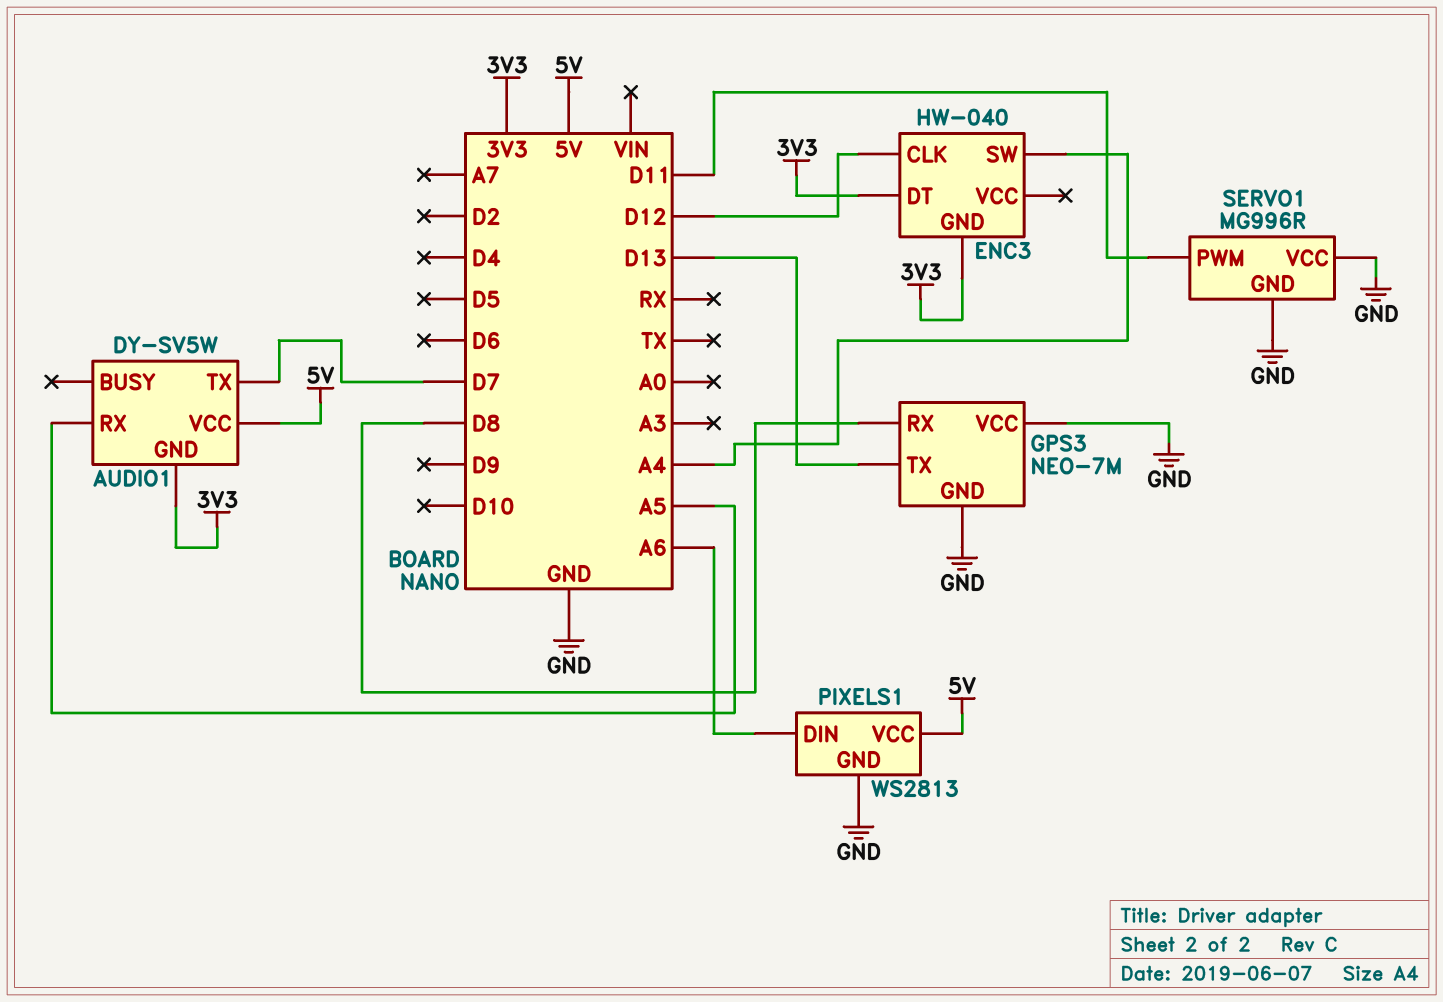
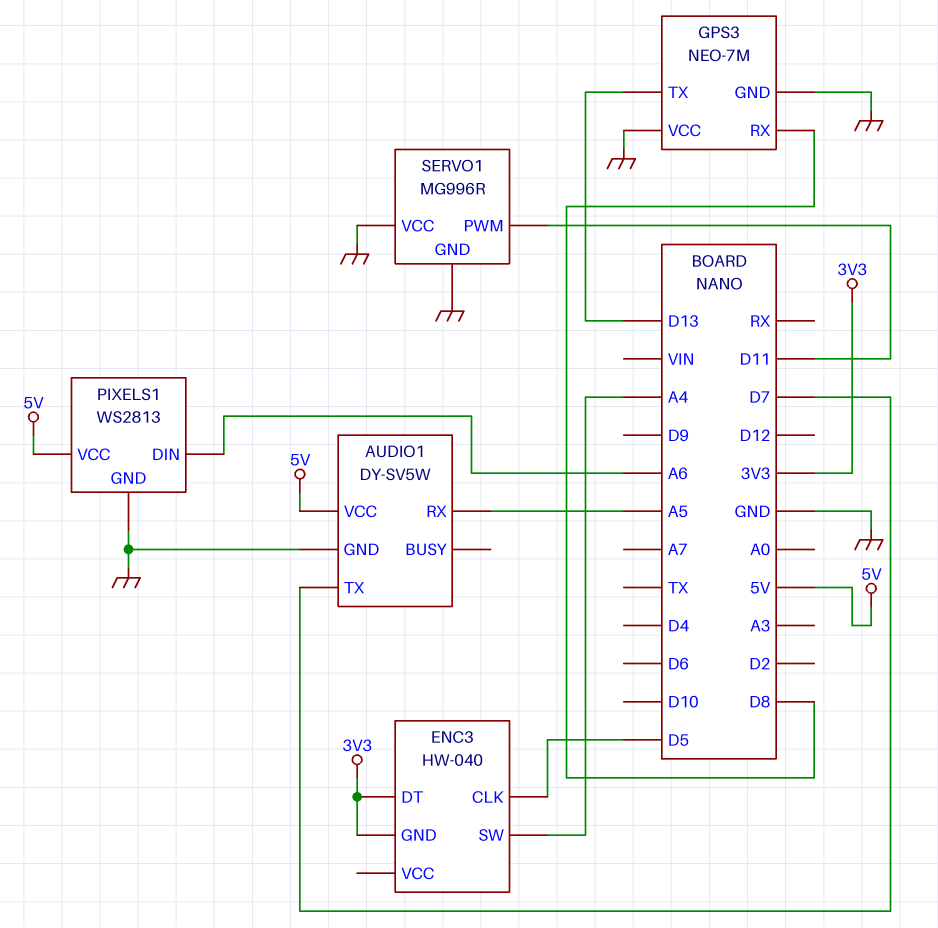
AUDIO1 pin GND: 3V3 -> GND
ENC3 pin CLK: D12 -> D5

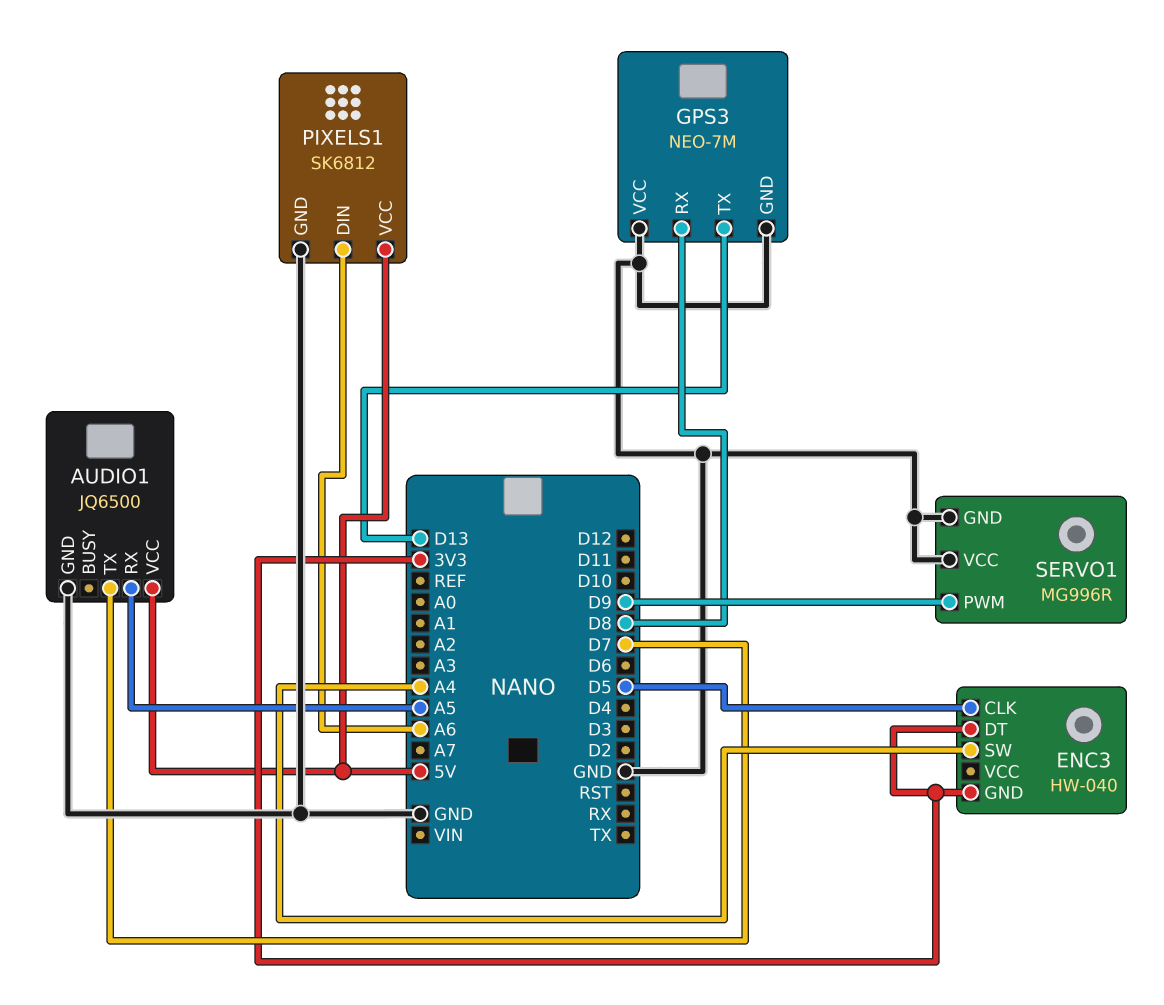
AUDIO1: DY-SV5W -> JQ6500
PIXELS1: WS2813 -> SK6812
SERVO1 pin PWM: D11 -> D9

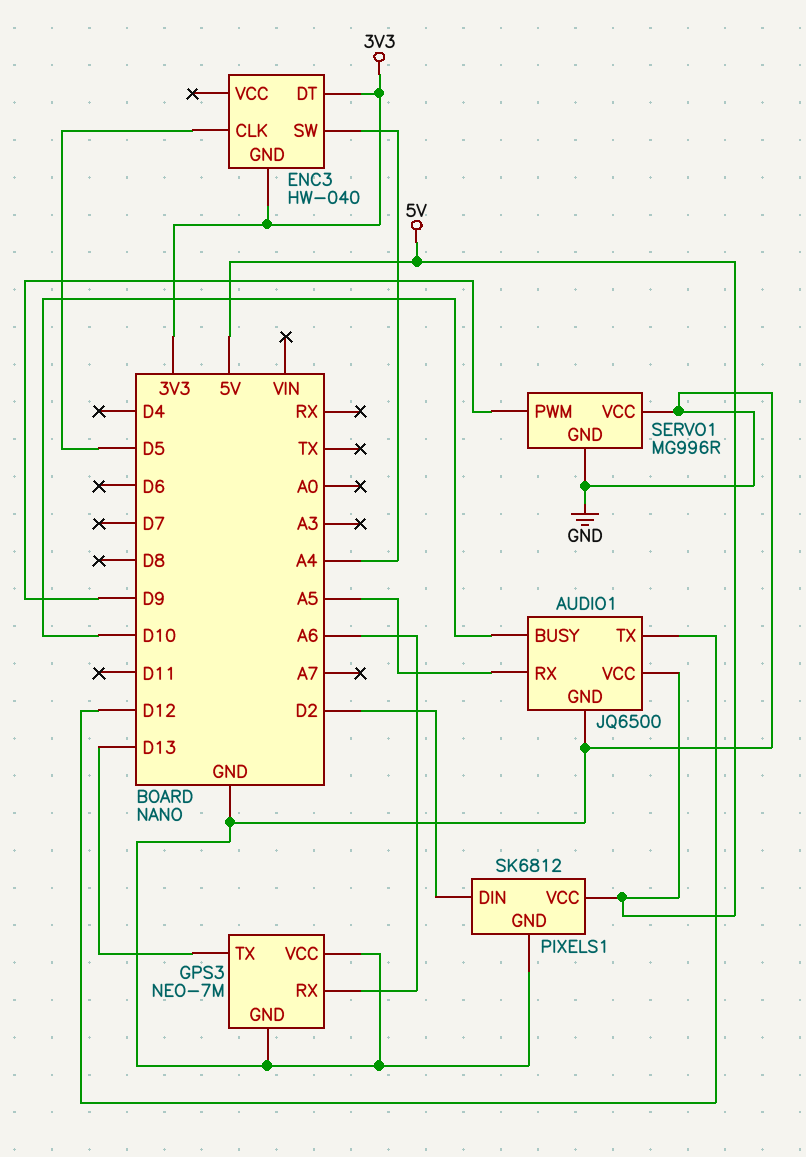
AUDIO1 pin BUSY: none -> D10
AUDIO1 pin TX: D7 -> D12
GPS3 pin RX: D8 -> A6
PIXELS1 pin DIN: A6 -> D2

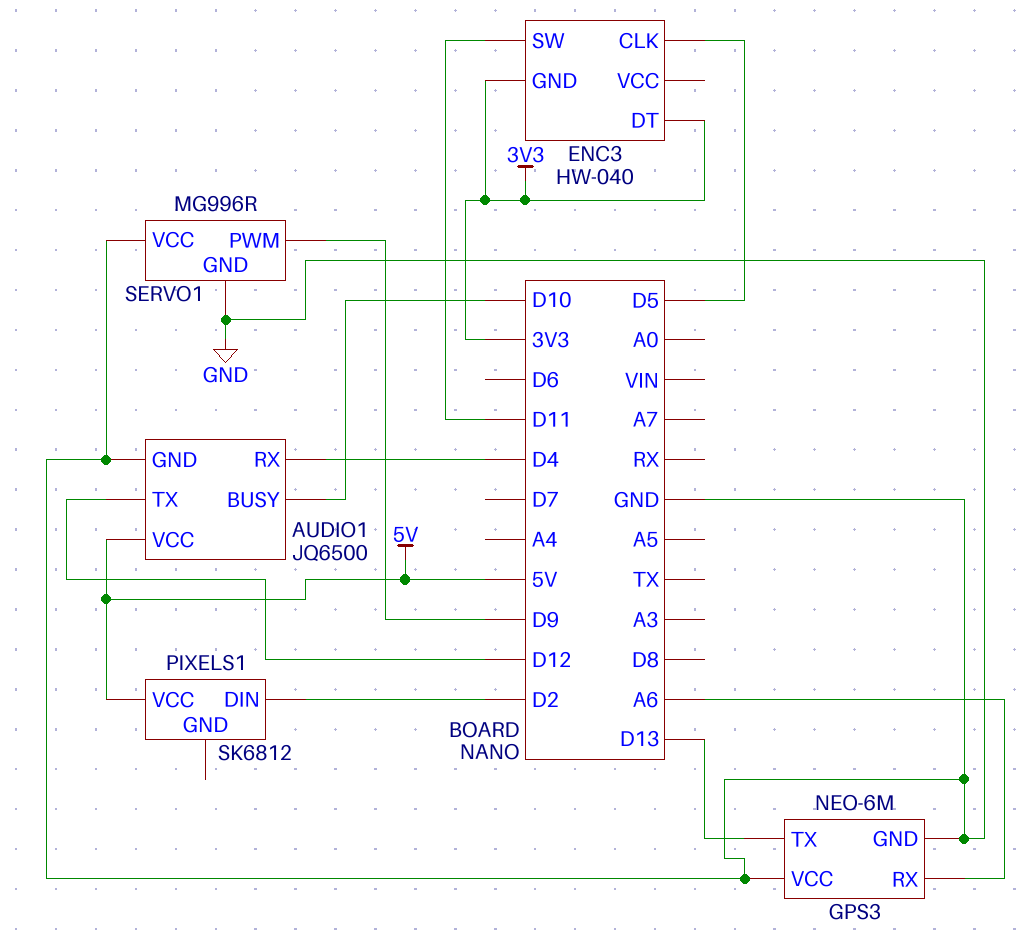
AUDIO1 pin RX: A5 -> D4
ENC3 pin SW: A4 -> D11
GPS3: NEO-7M -> NEO-6M
PIXELS1 pin GND: GND -> none

